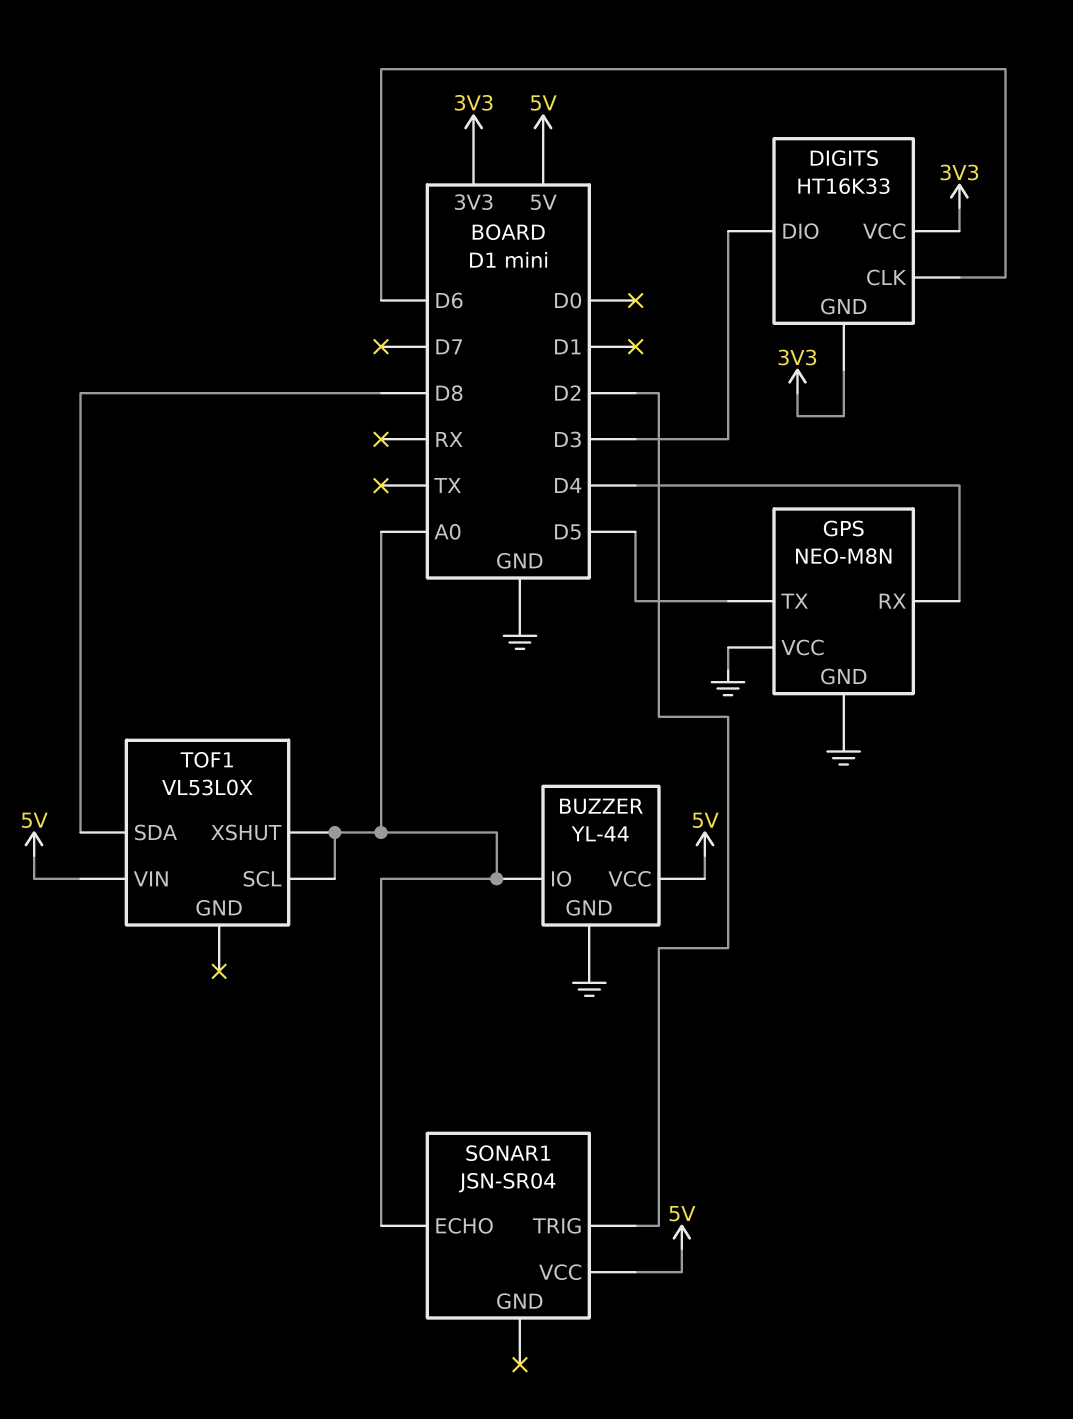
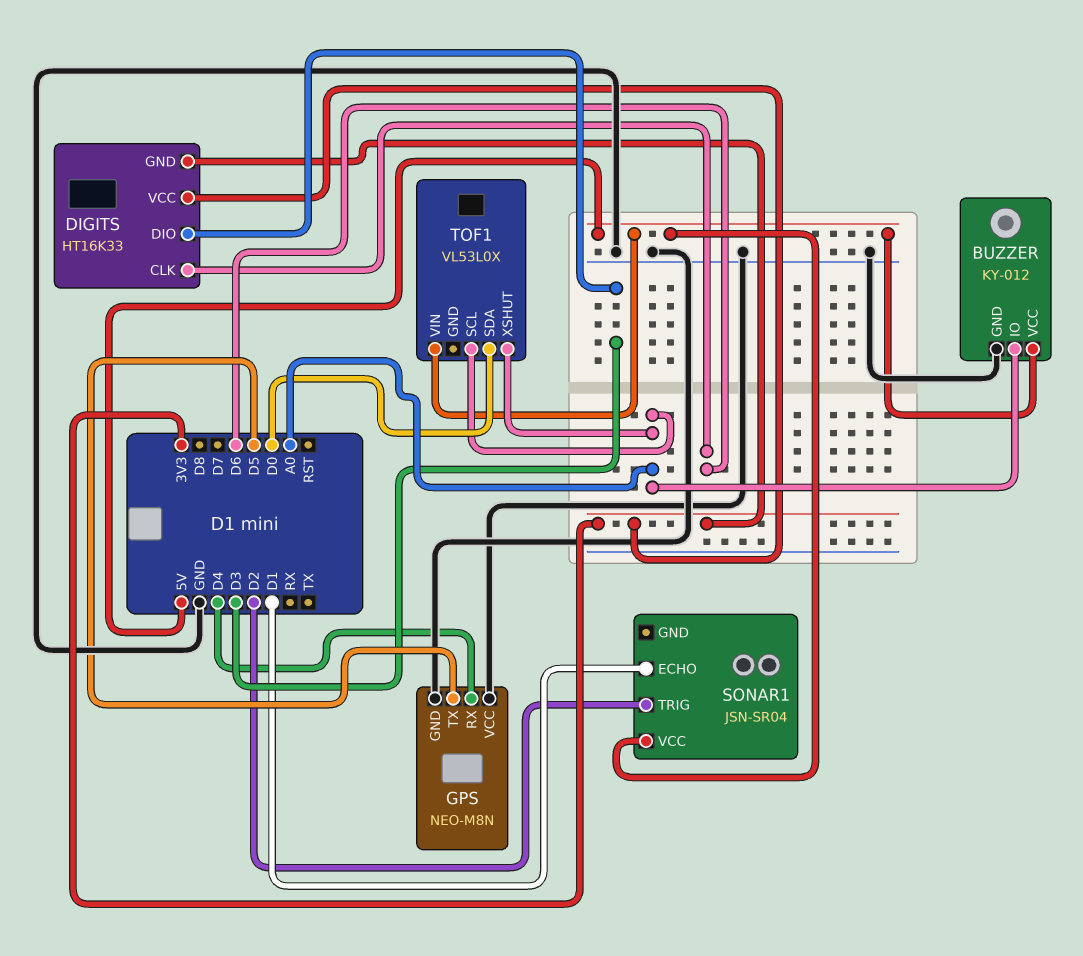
BUZZER: YL-44 -> KY-012
SONAR1 pin ECHO: A0 -> D1
TOF1 pin SDA: D8 -> D0

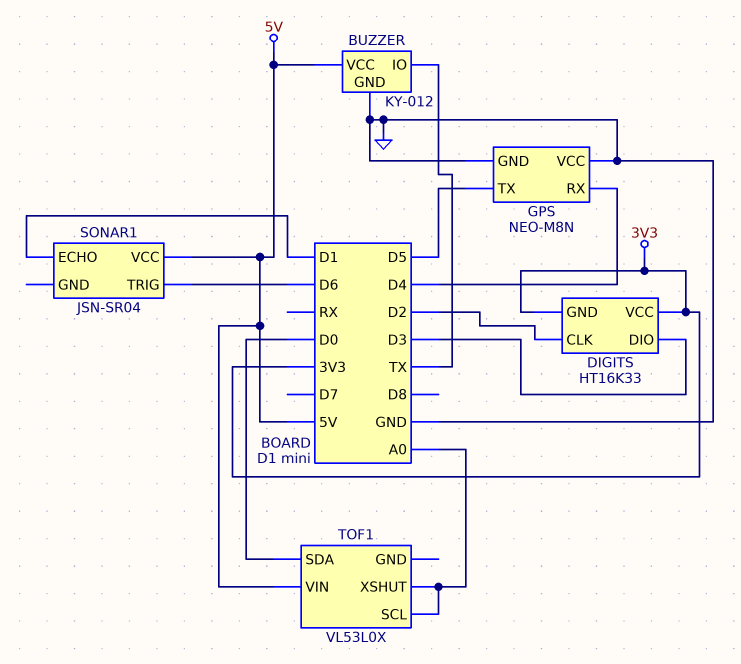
BUZZER pin IO: A0 -> TX
DIGITS pin CLK: D6 -> D2
SONAR1 pin TRIG: D2 -> D6

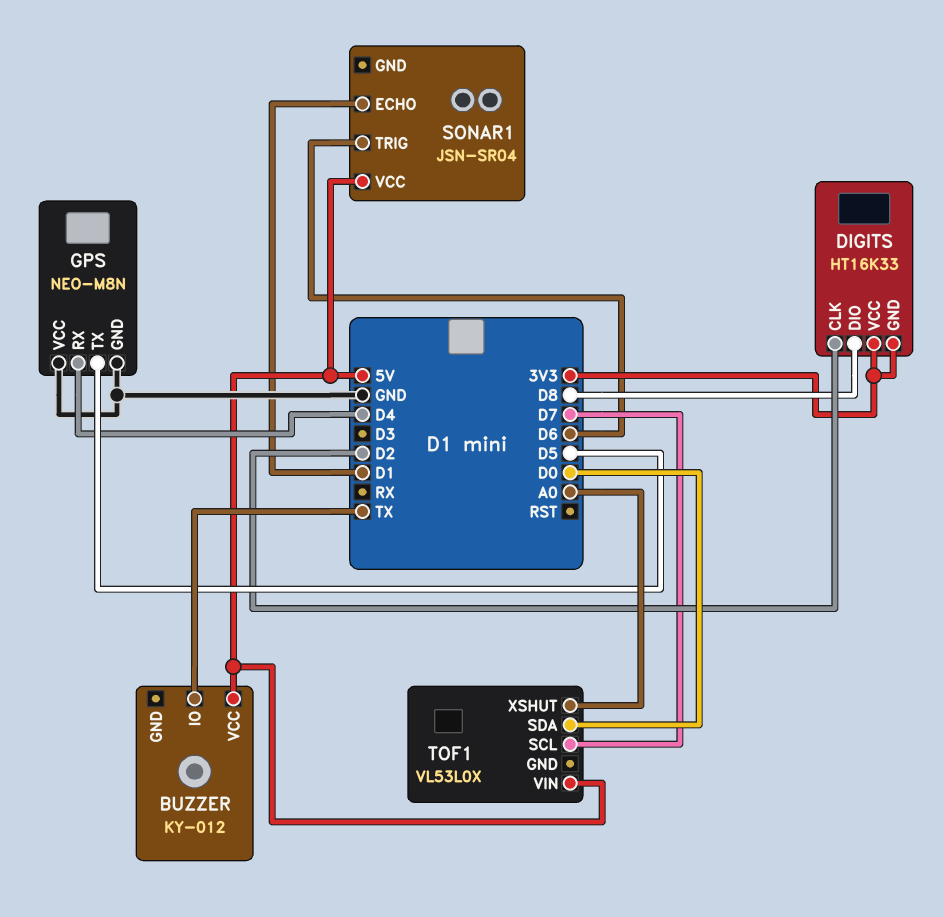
BUZZER pin GND: GND -> none
DIGITS pin DIO: D3 -> D8
TOF1 pin SCL: A0 -> D7

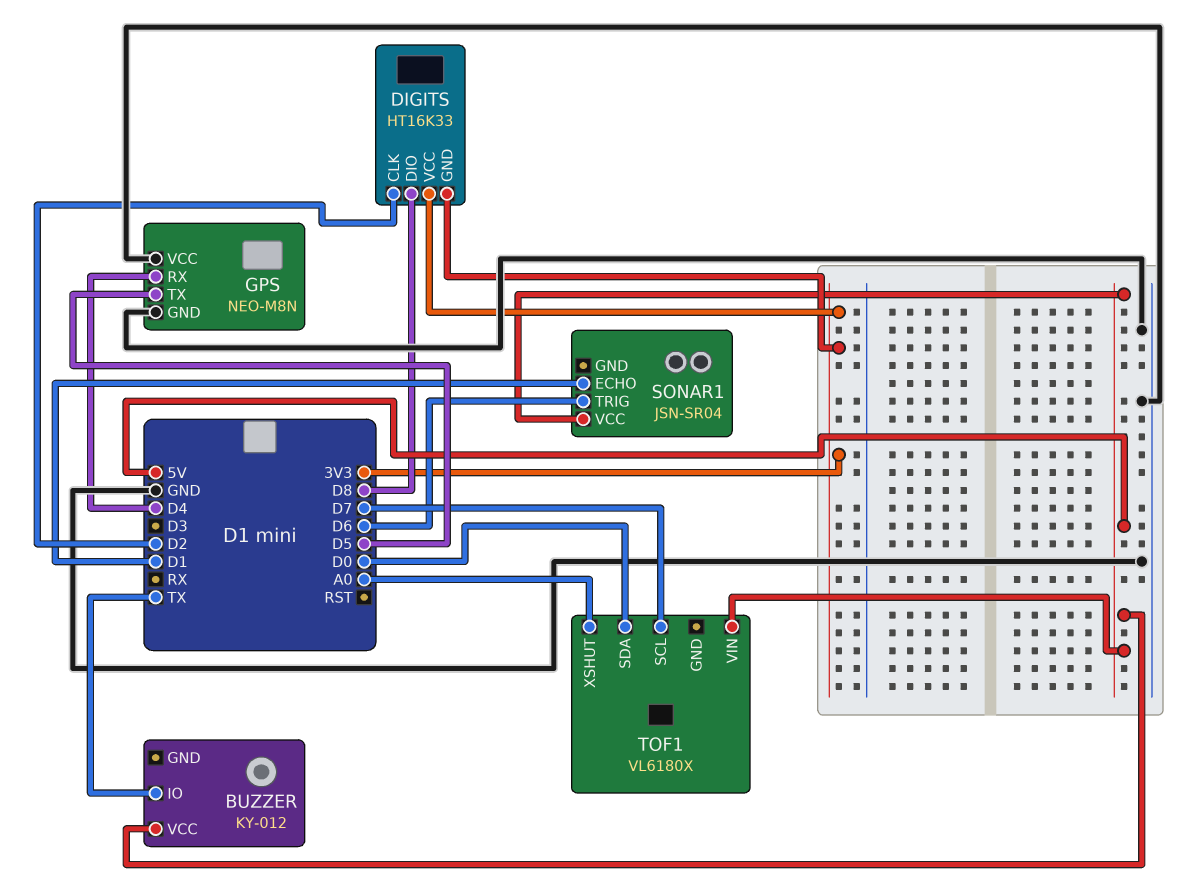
TOF1: VL53L0X -> VL6180X

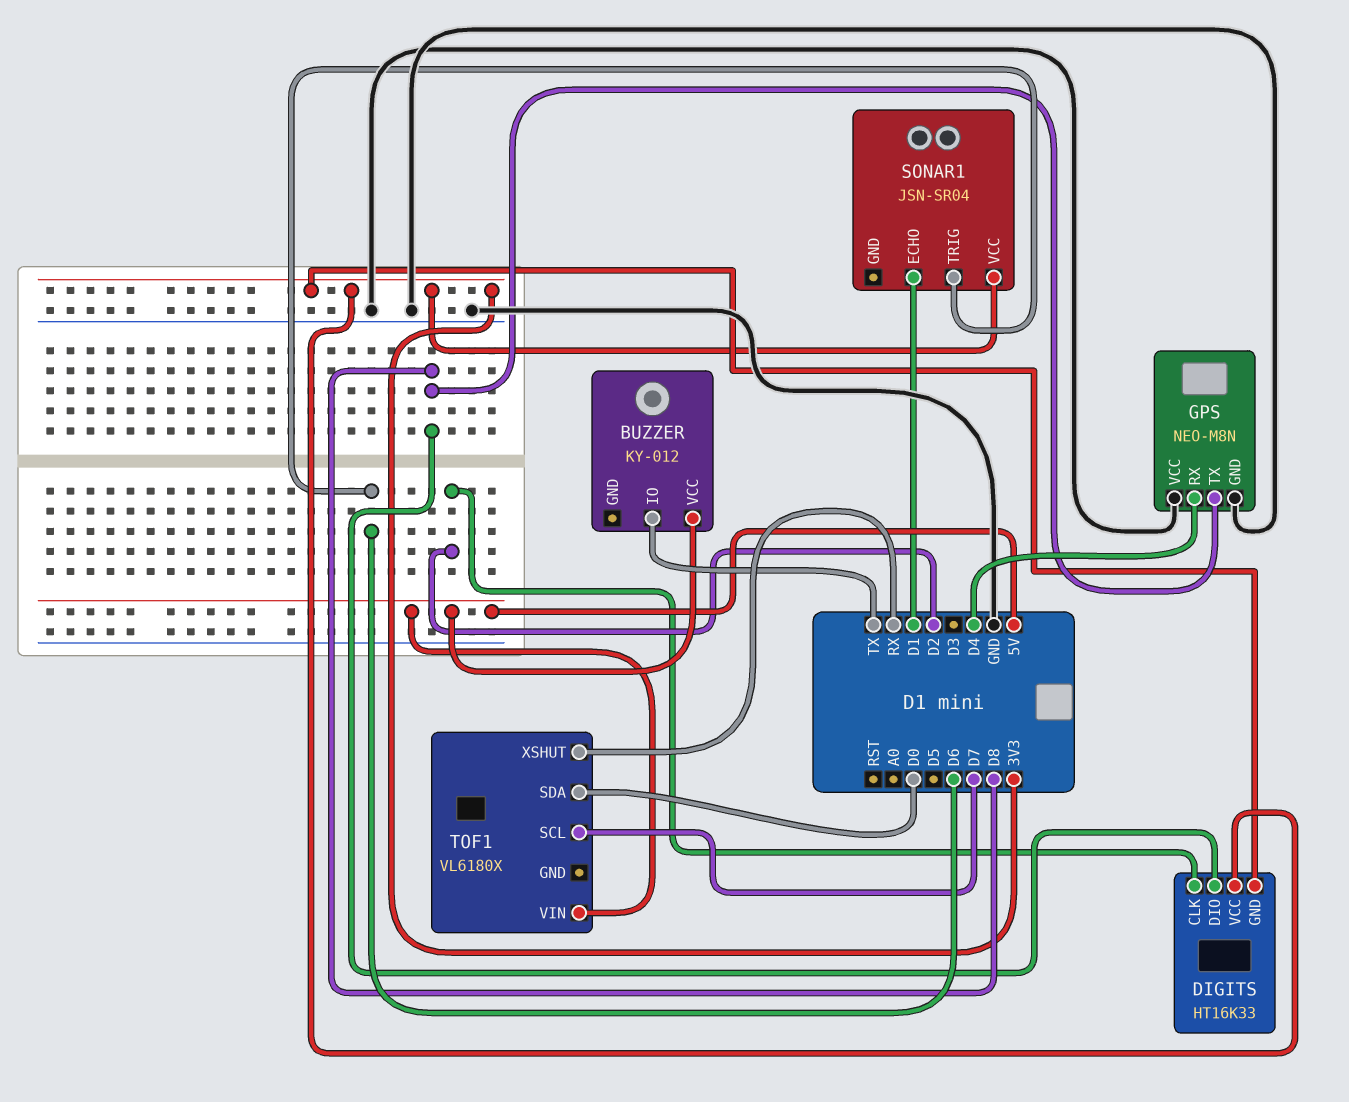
GPS pin TX: D5 -> D8
SONAR1 pin VCC: 5V -> 3V3
TOF1 pin XSHUT: A0 -> RX

